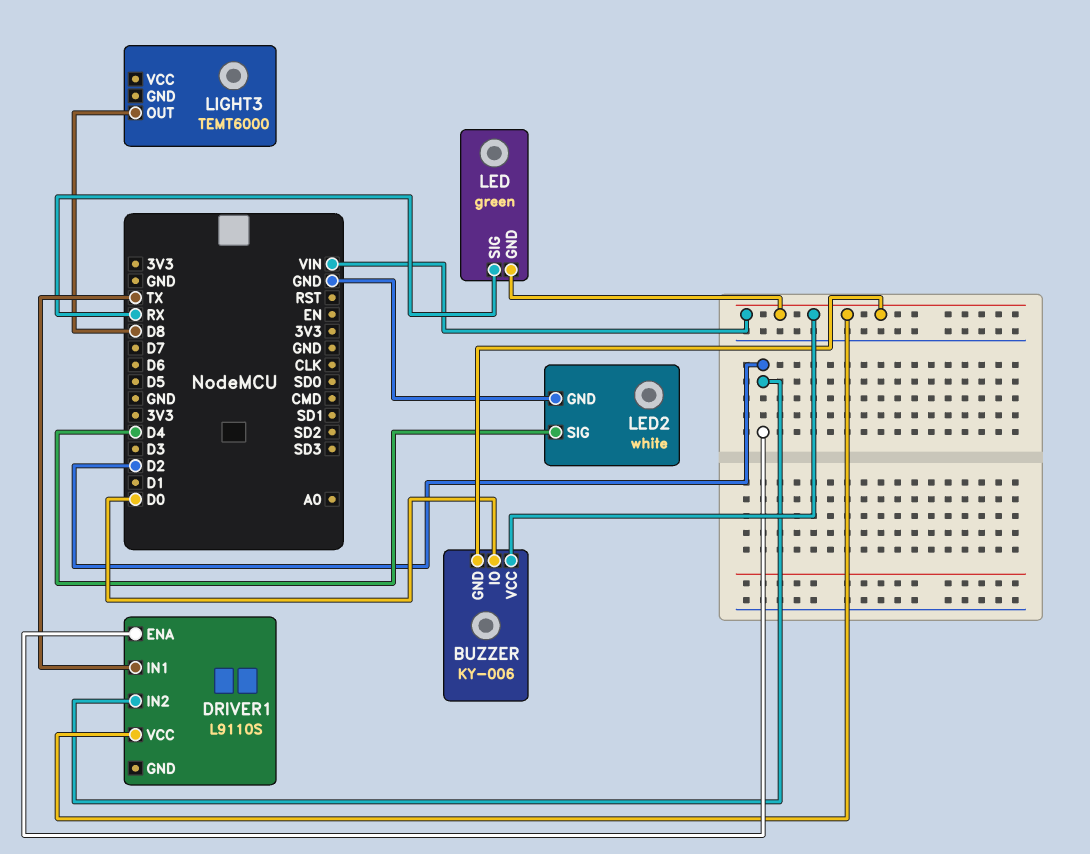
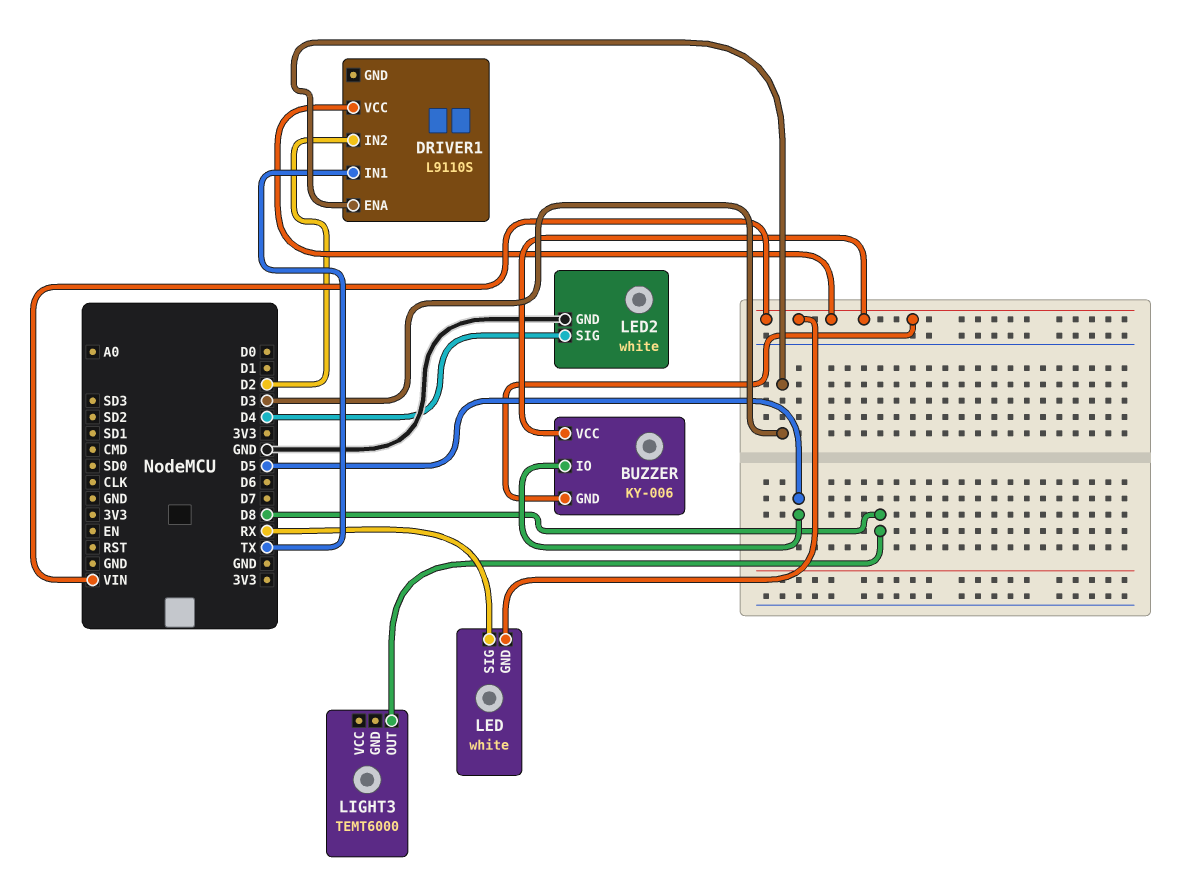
BUZZER pin IO: D0 -> D5
DRIVER1 pin ENA: D2 -> D3
LED: green -> white

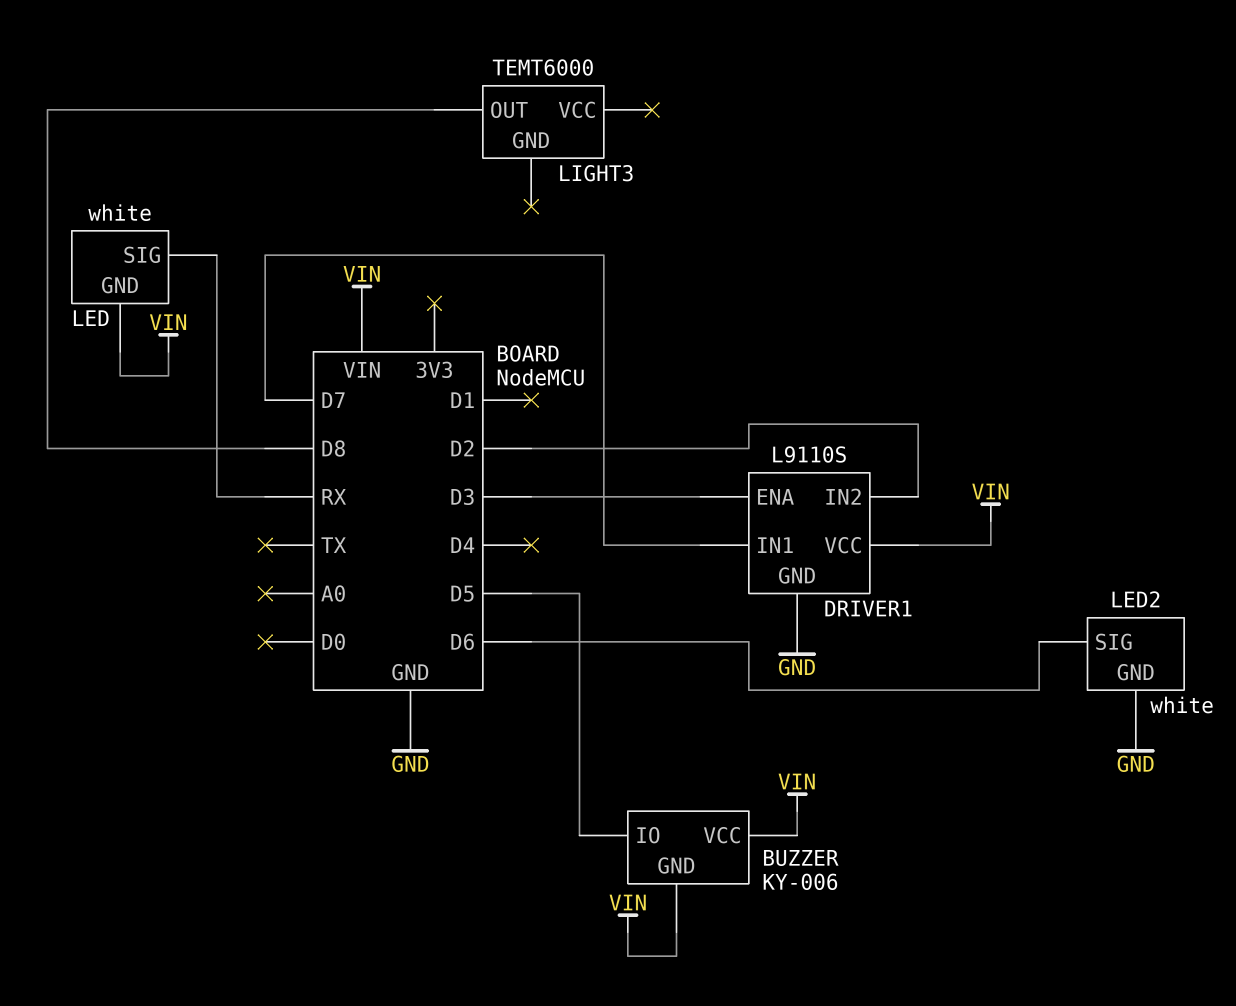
DRIVER1 pin GND: none -> GND
DRIVER1 pin IN1: TX -> D7
LED2 pin SIG: D4 -> D6

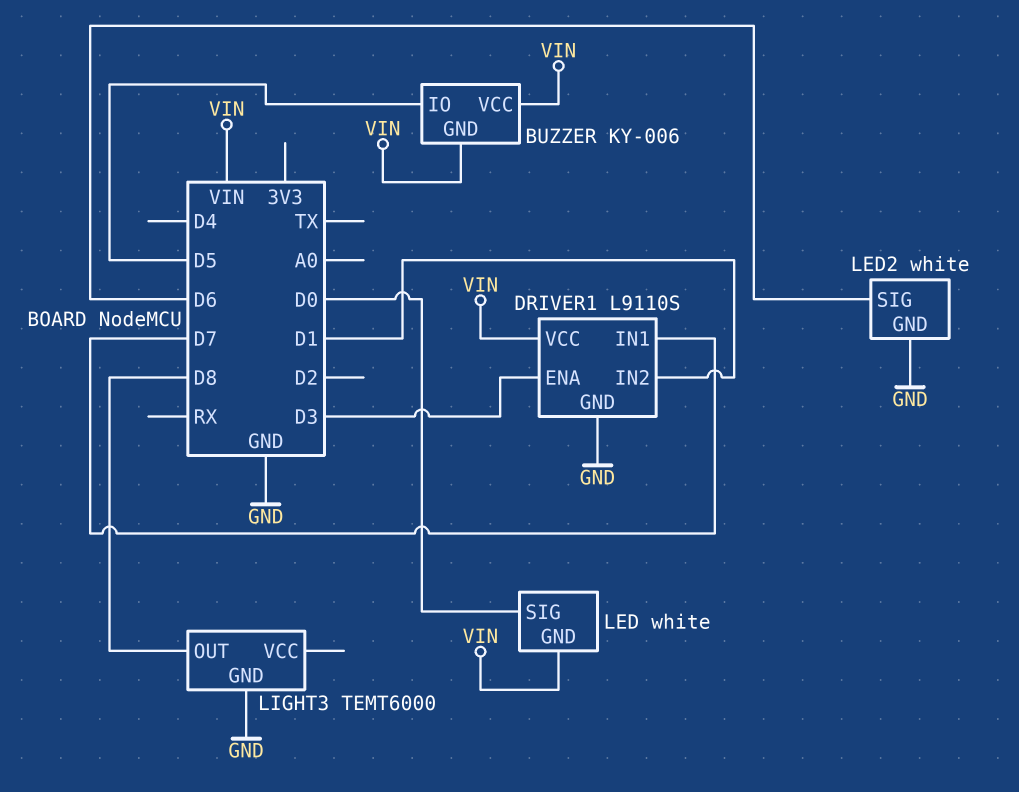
DRIVER1 pin IN2: D2 -> D1
LED pin SIG: RX -> D0
LIGHT3 pin GND: none -> GND

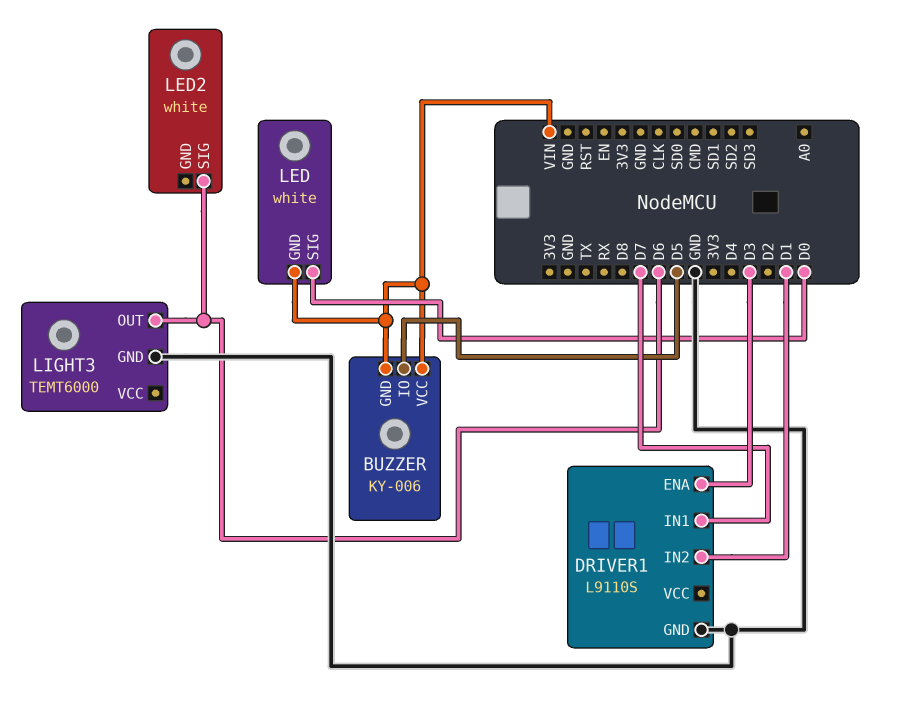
DRIVER1 pin VCC: VIN -> none
LED2 pin GND: GND -> none
LIGHT3 pin OUT: D8 -> D6

